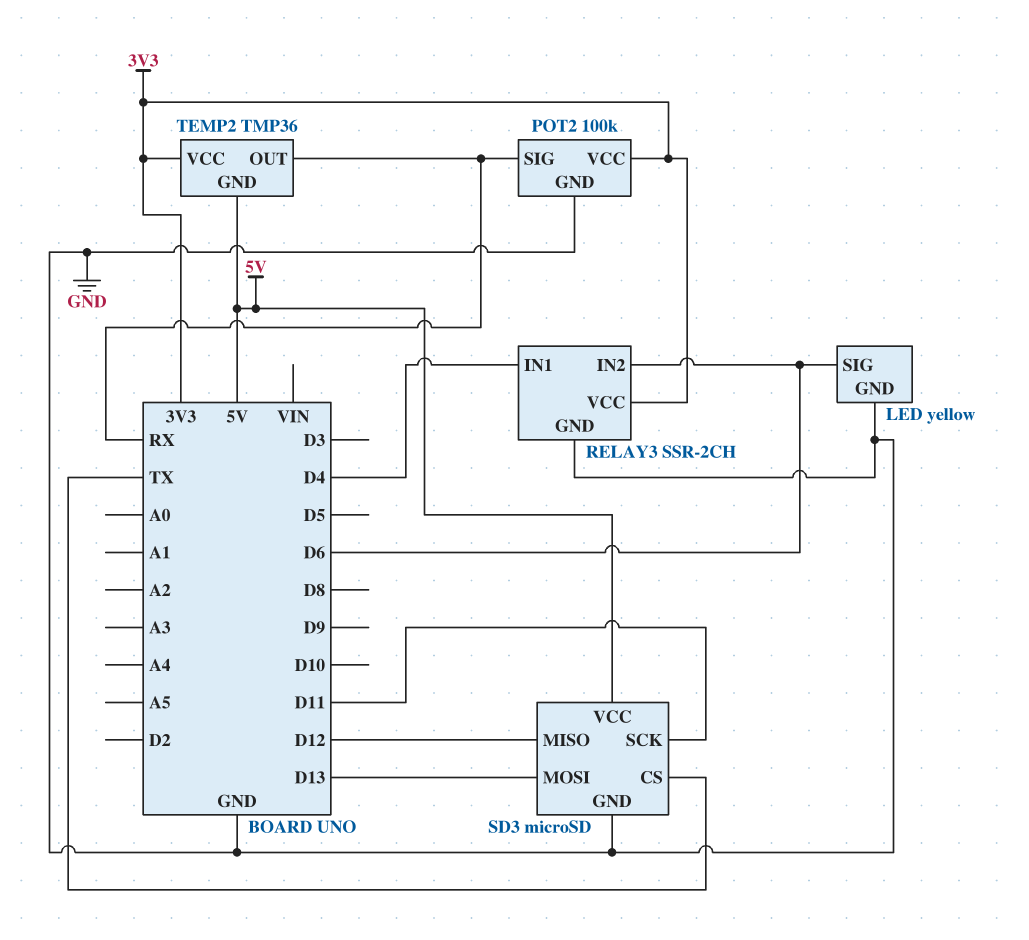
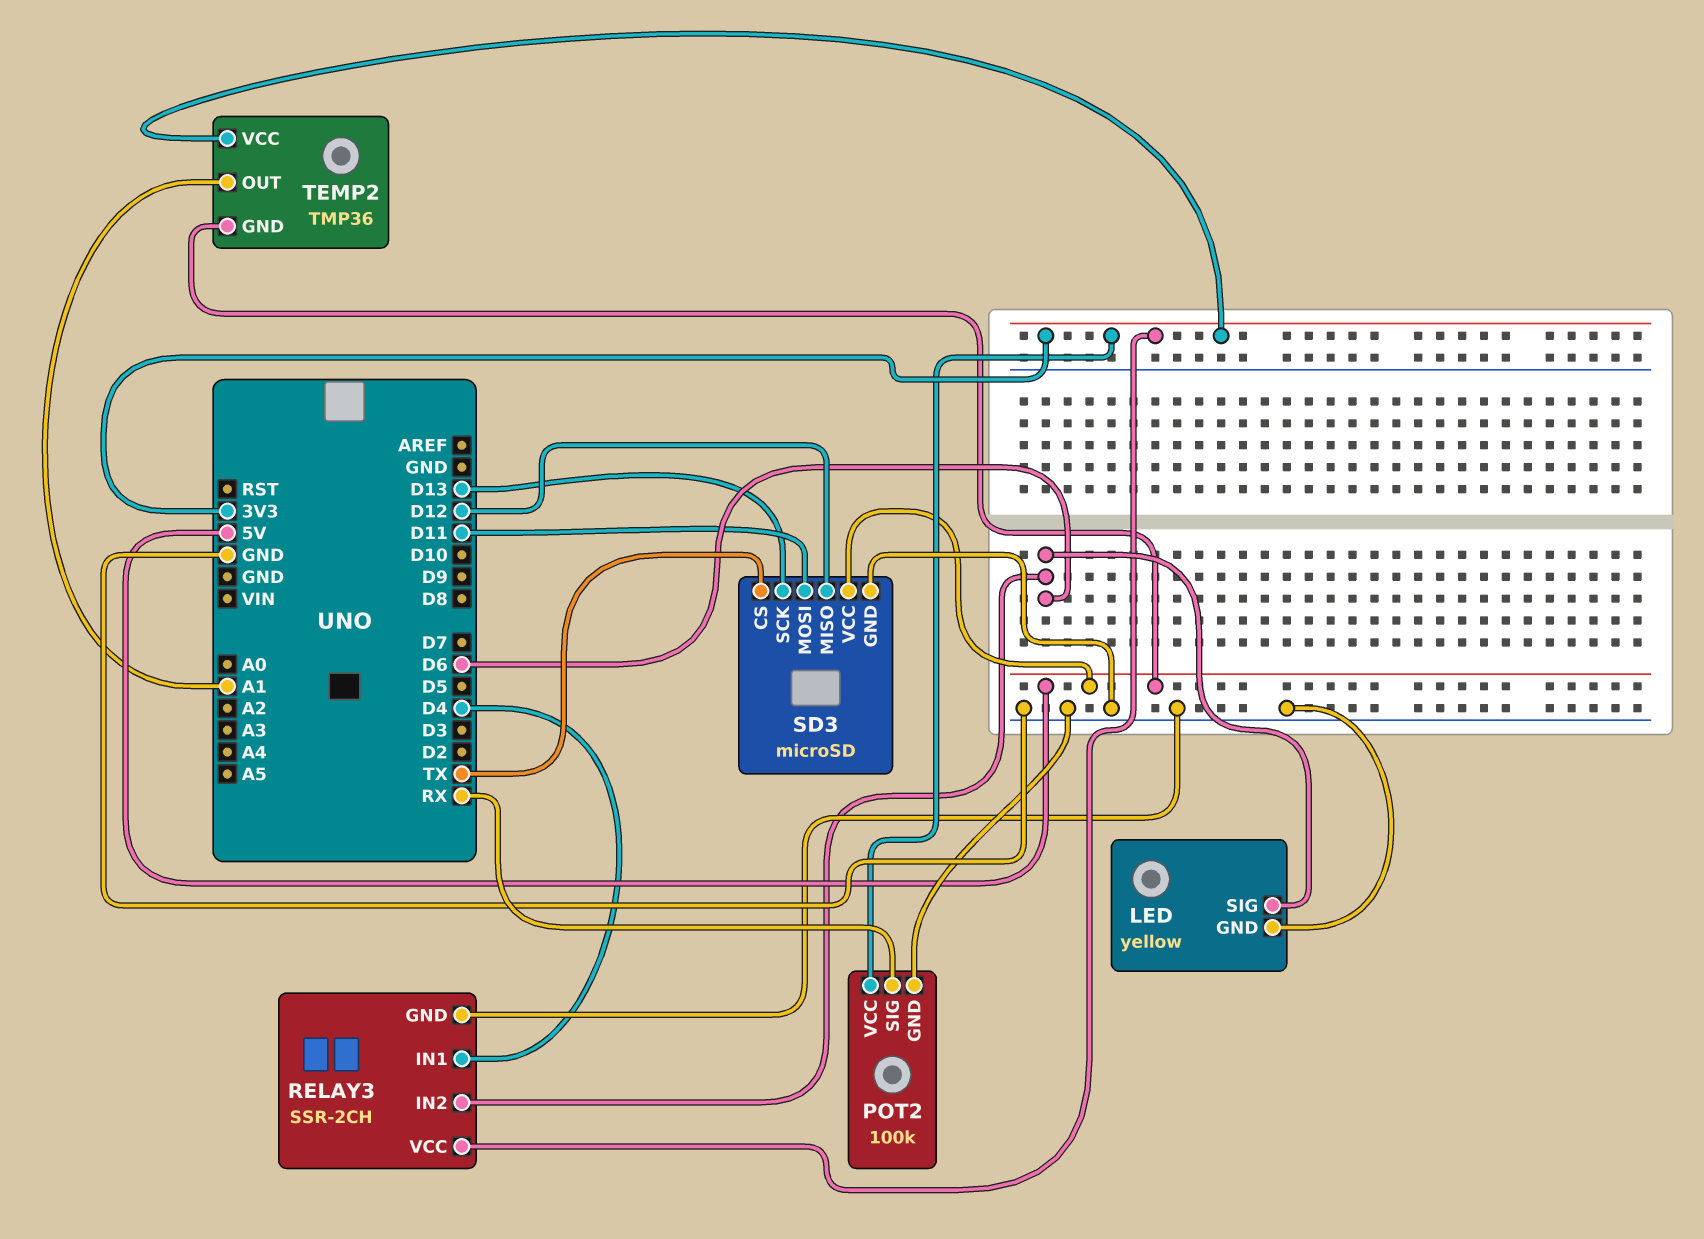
SD3 pin MOSI: D13 -> D11
SD3 pin SCK: D11 -> D13
TEMP2 pin OUT: RX -> A1

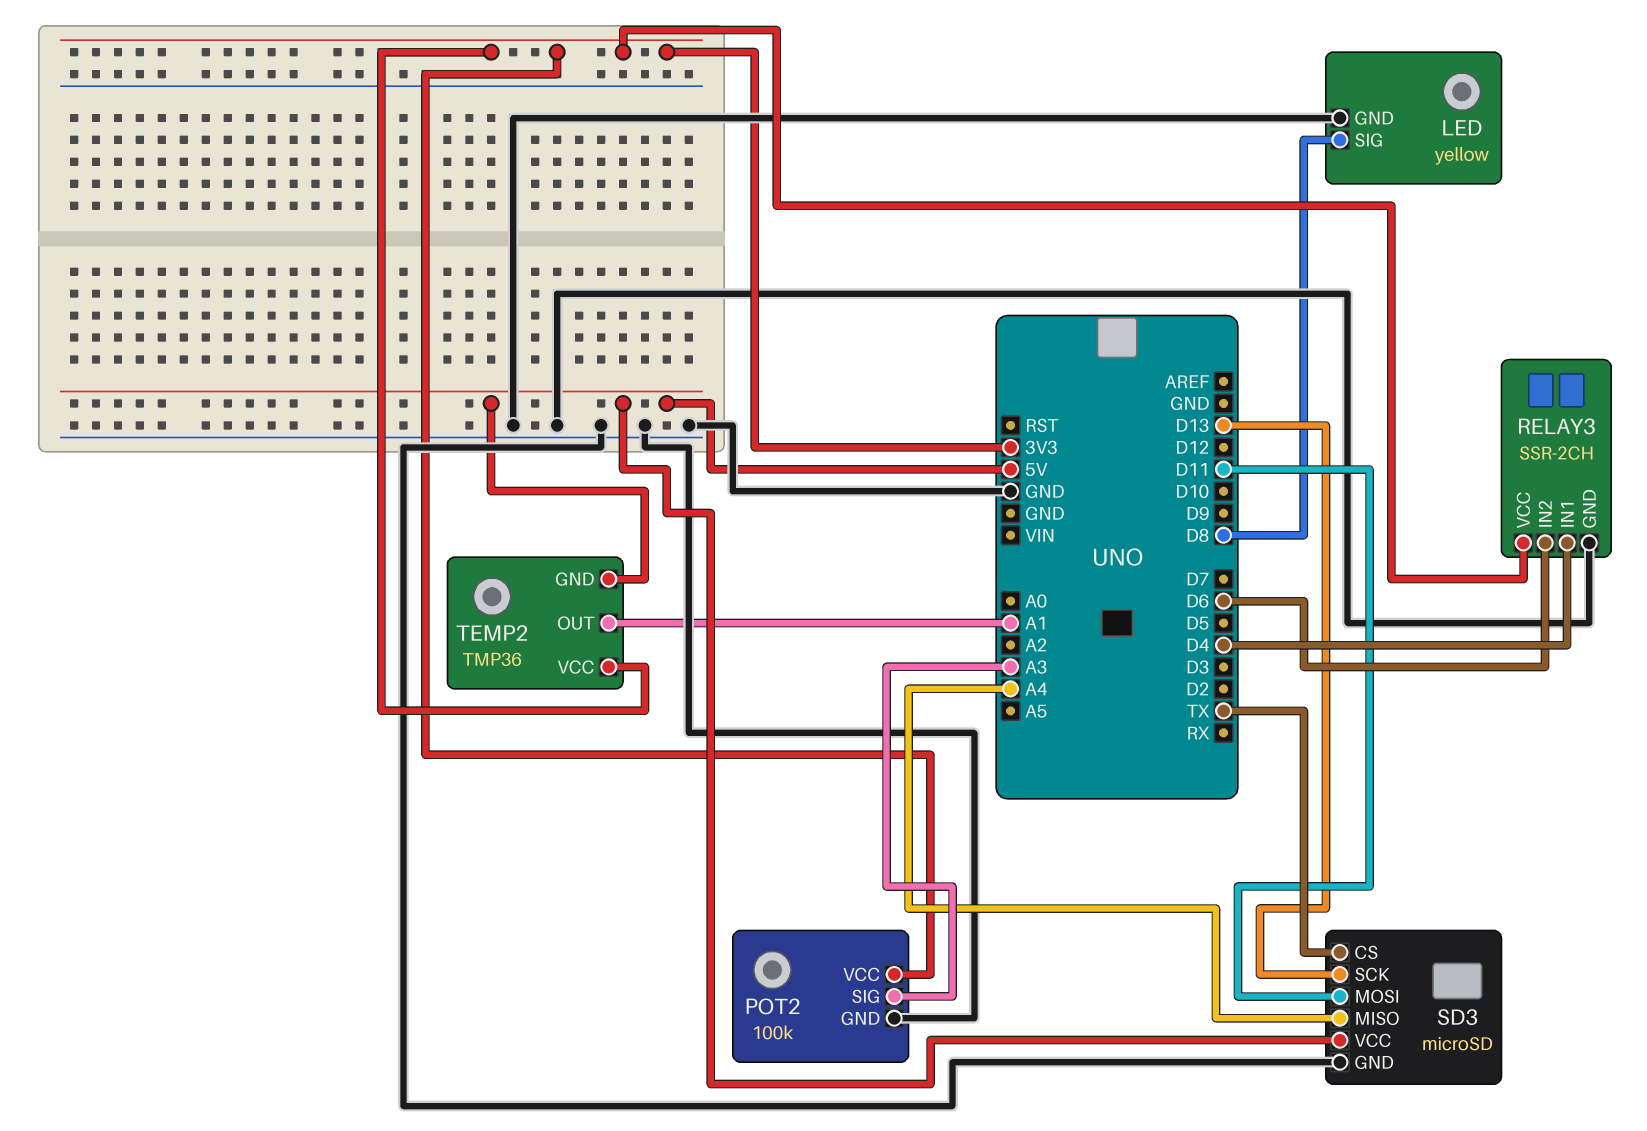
LED pin SIG: D6 -> D8
POT2 pin SIG: RX -> A3
SD3 pin MISO: D12 -> A4

